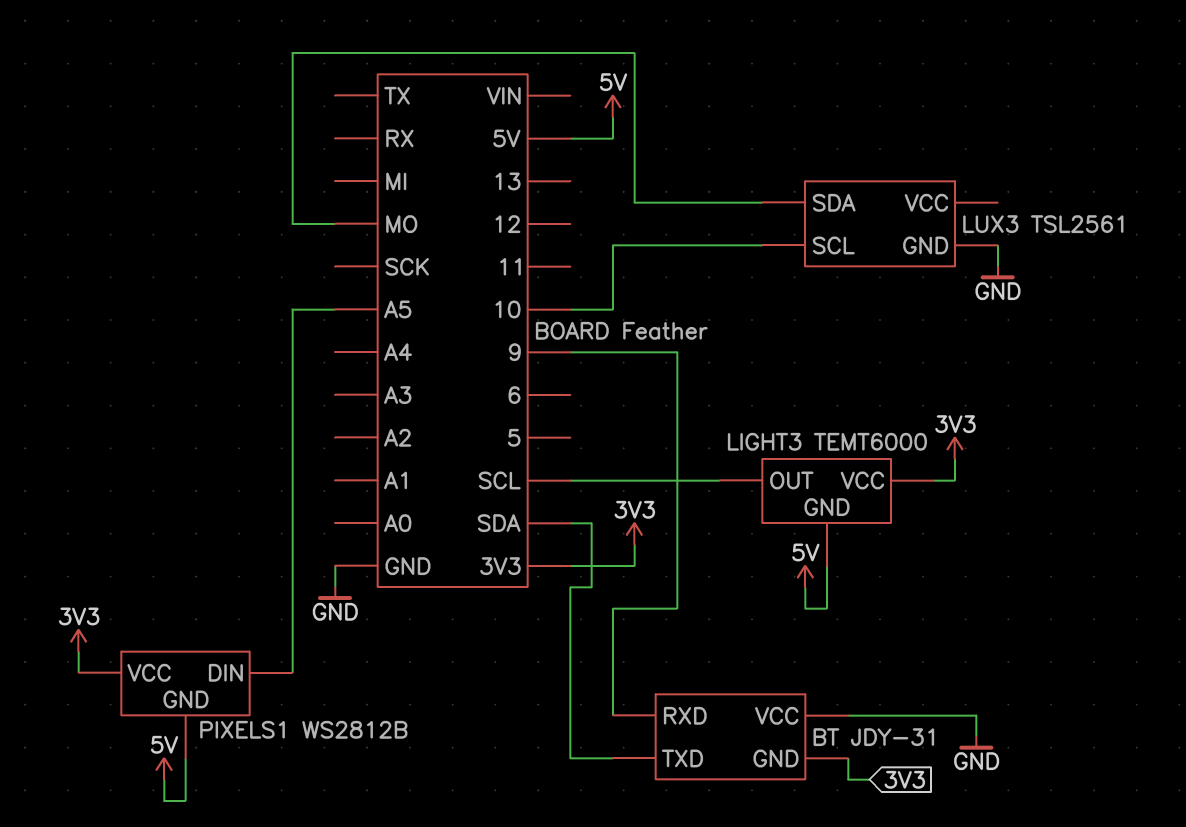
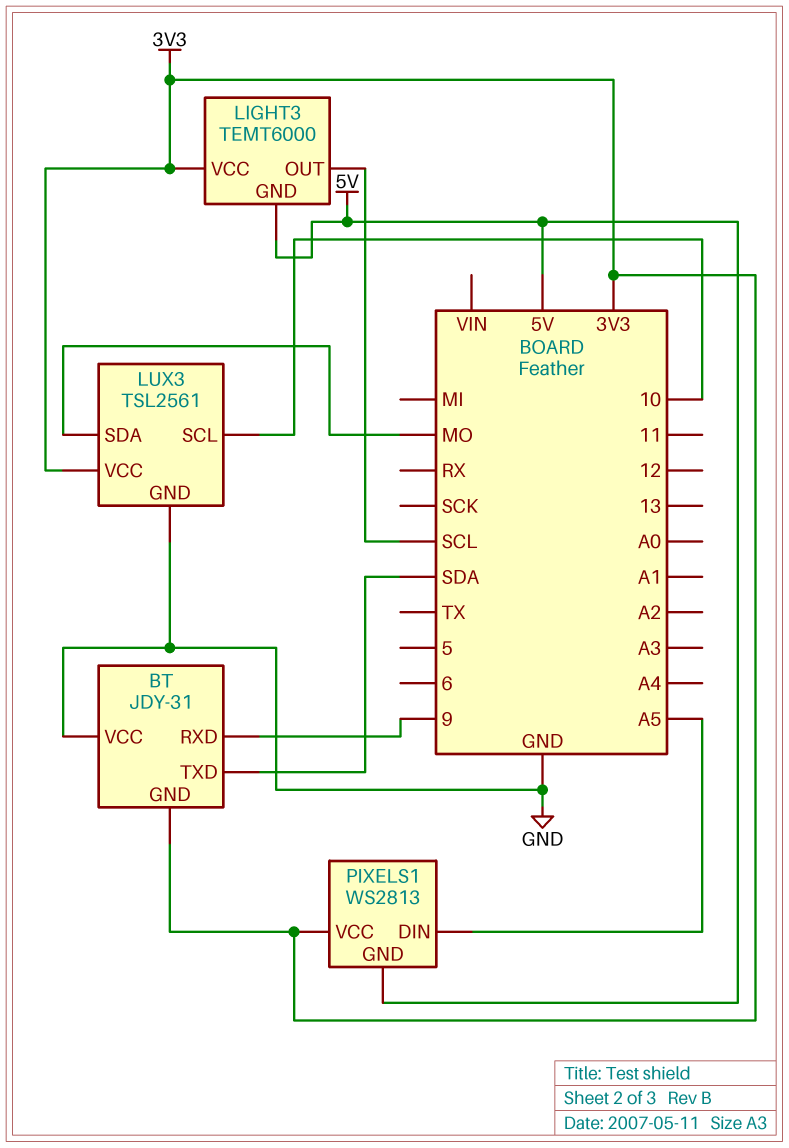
LUX3 pin VCC: none -> 3V3
PIXELS1: WS2812B -> WS2813

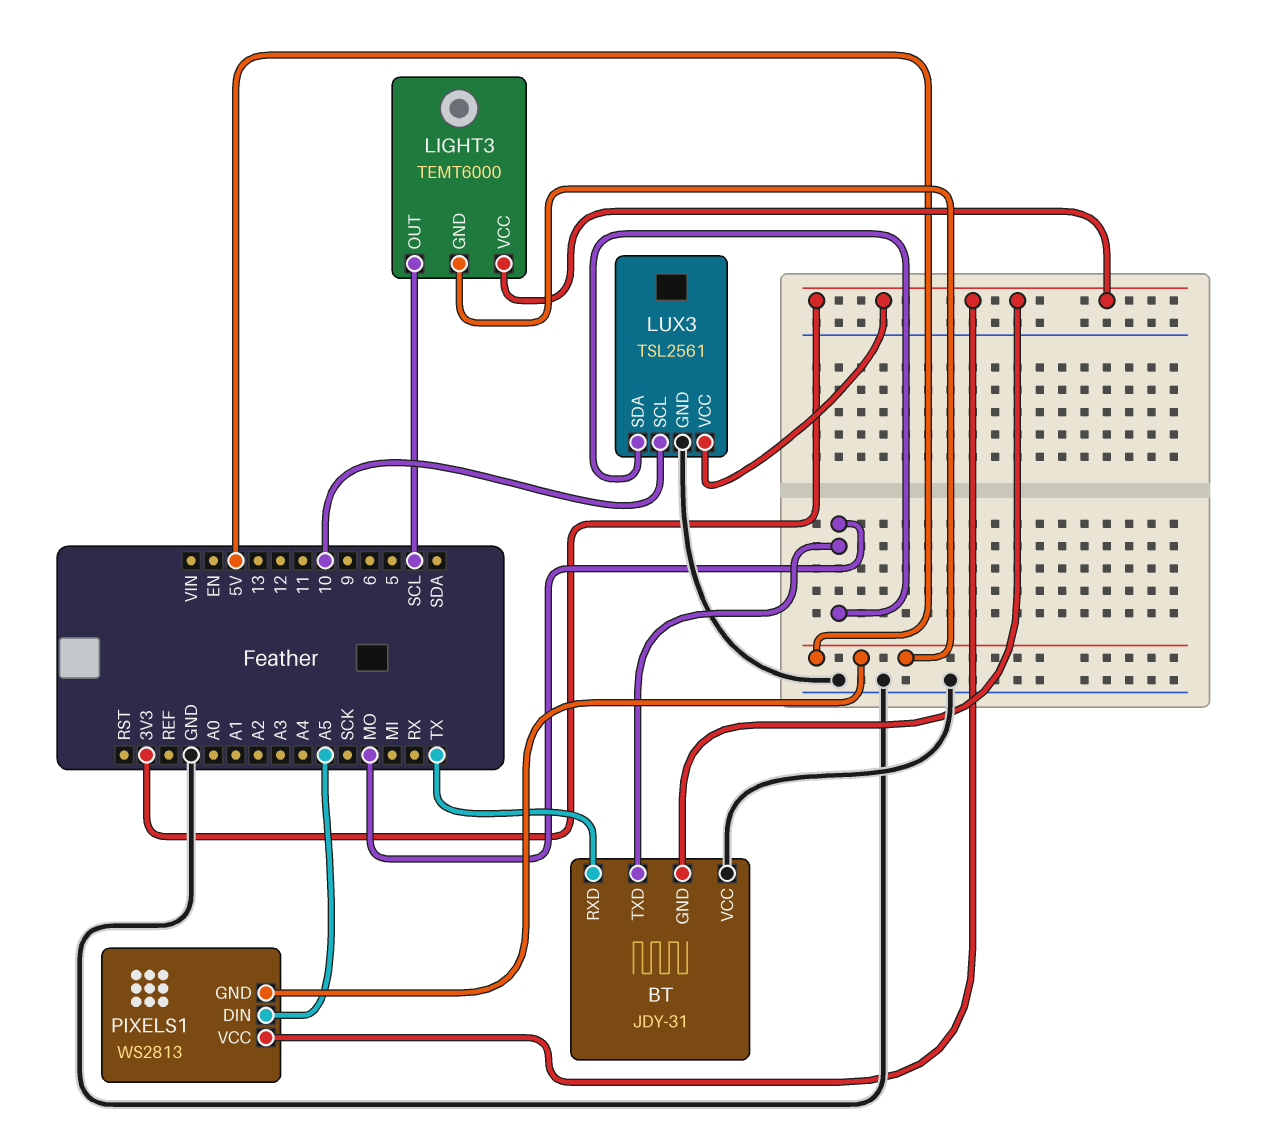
BT pin RXD: 9 -> TX
BT pin TXD: SDA -> MO

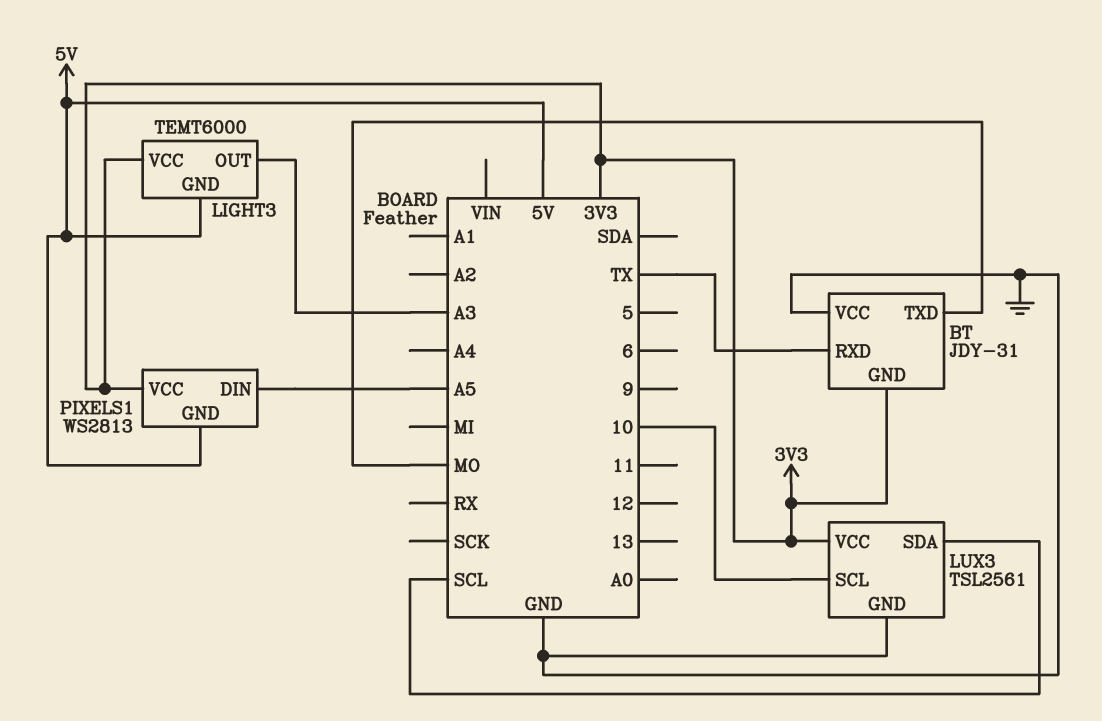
LIGHT3 pin OUT: SCL -> A3
LUX3 pin SDA: MO -> SCL

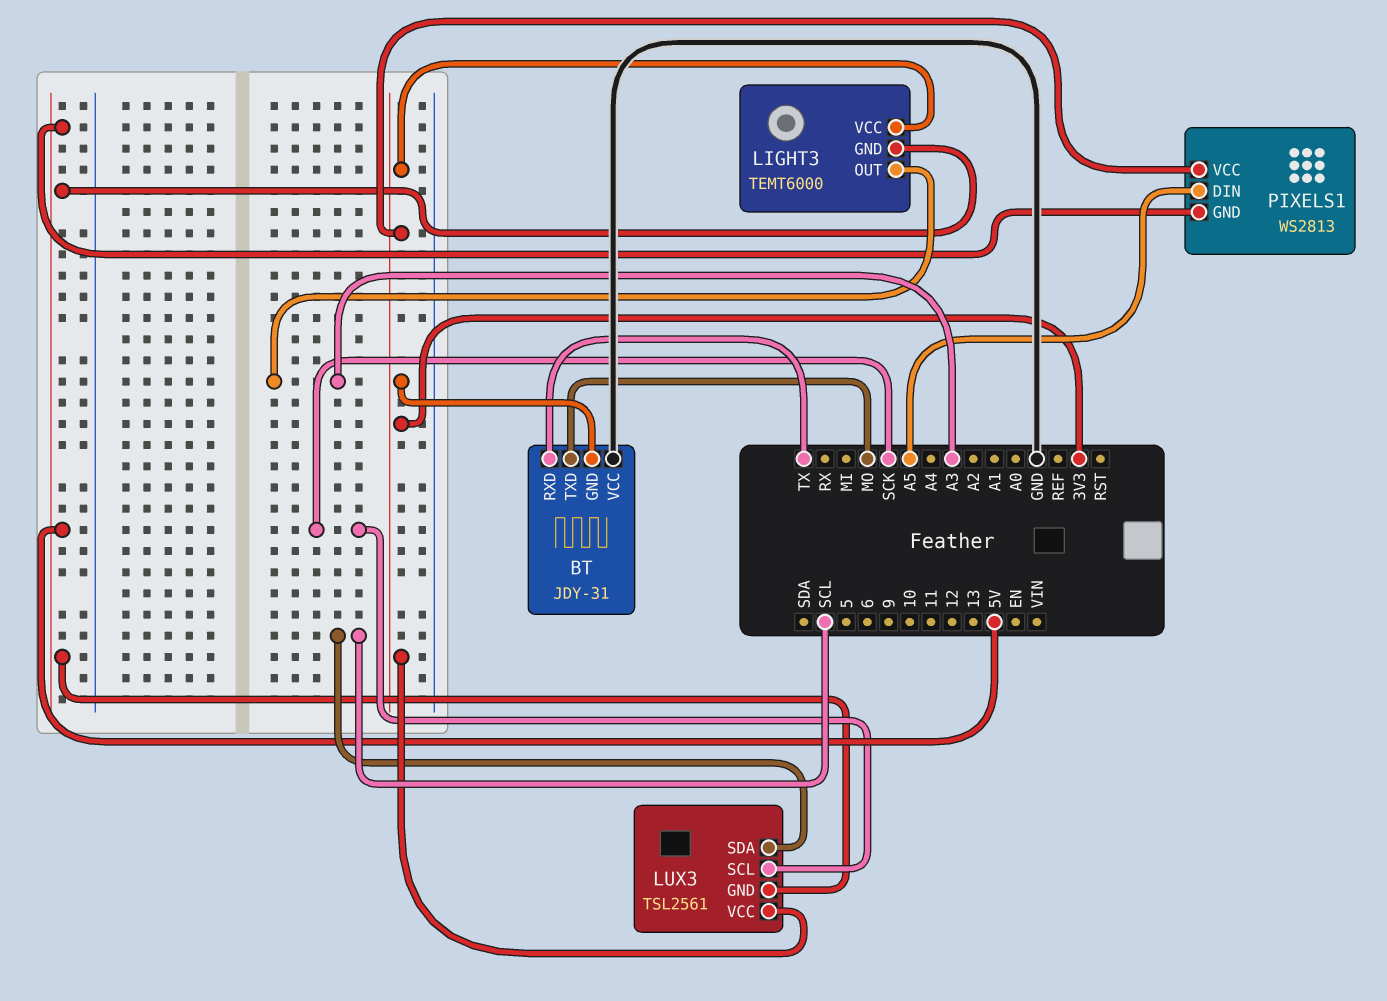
LUX3 pin GND: GND -> 5V
LUX3 pin SCL: 10 -> SCK

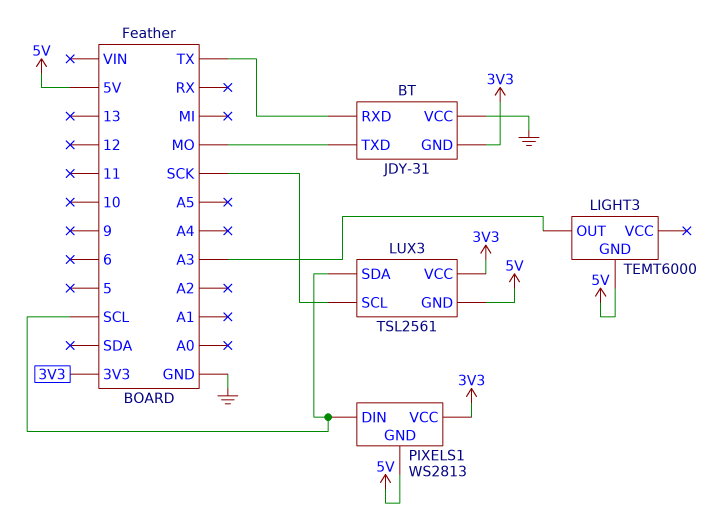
LIGHT3 pin VCC: 3V3 -> none
PIXELS1 pin DIN: A5 -> SCL

